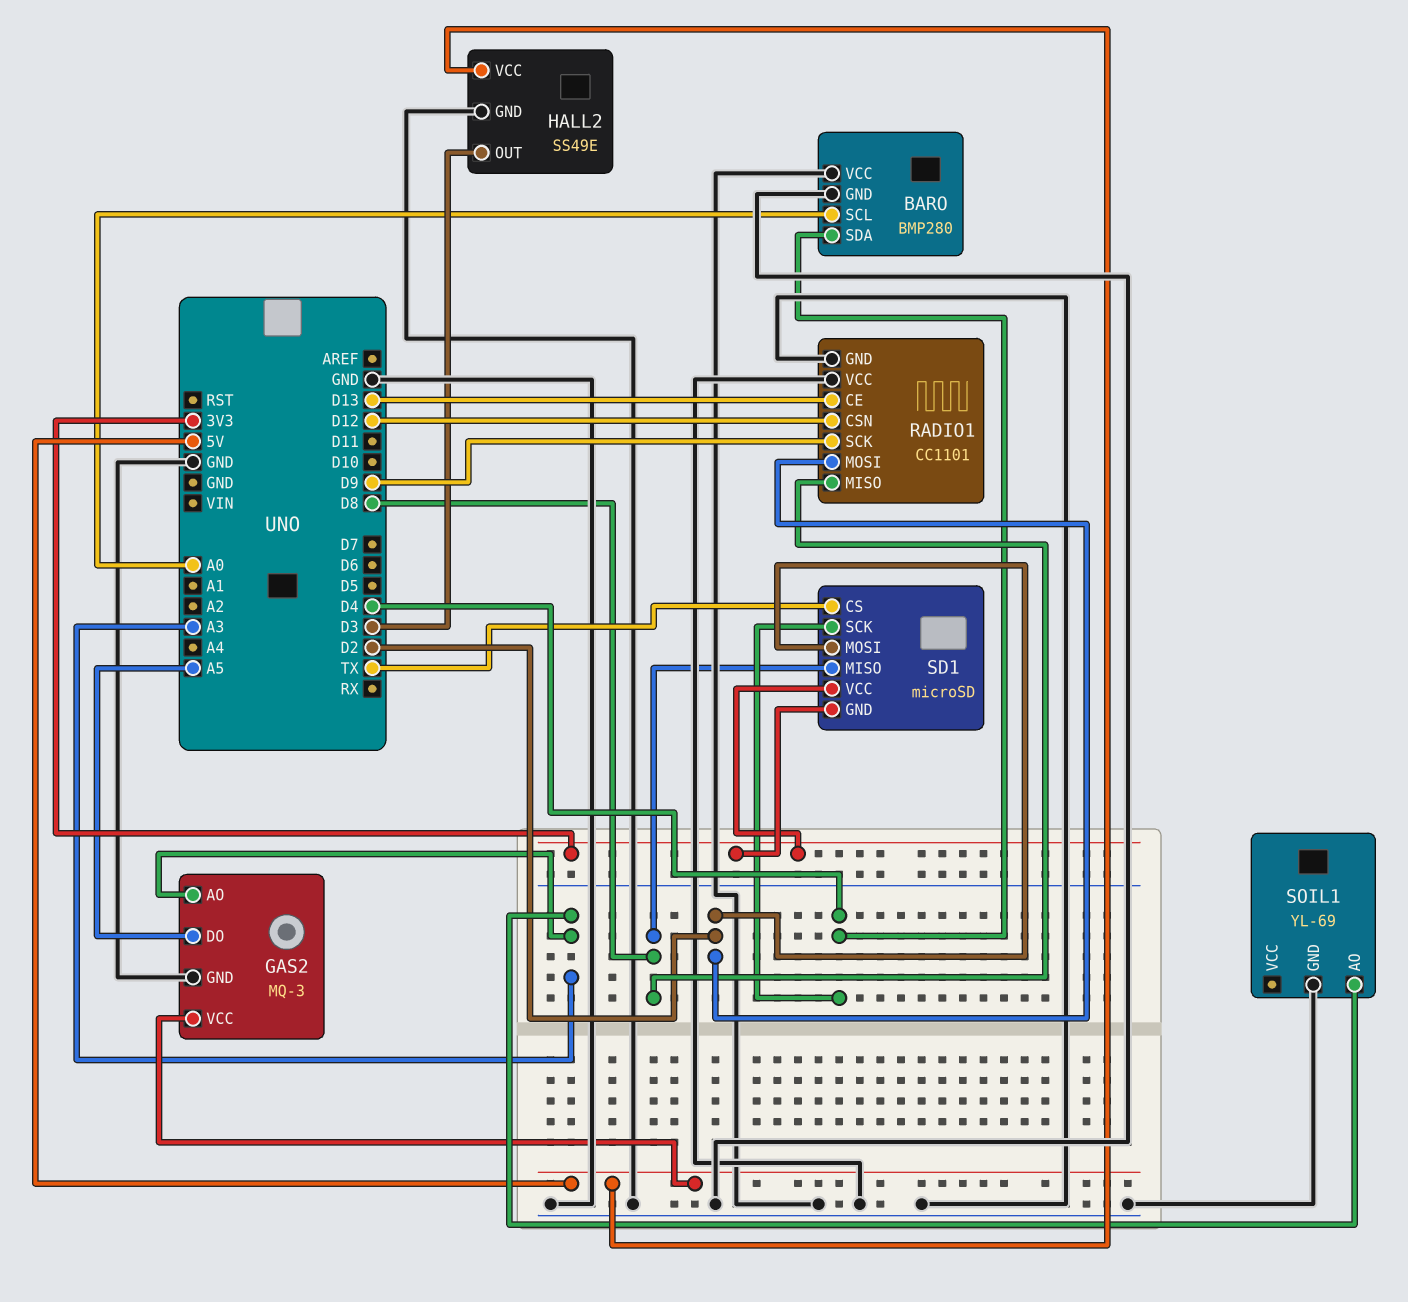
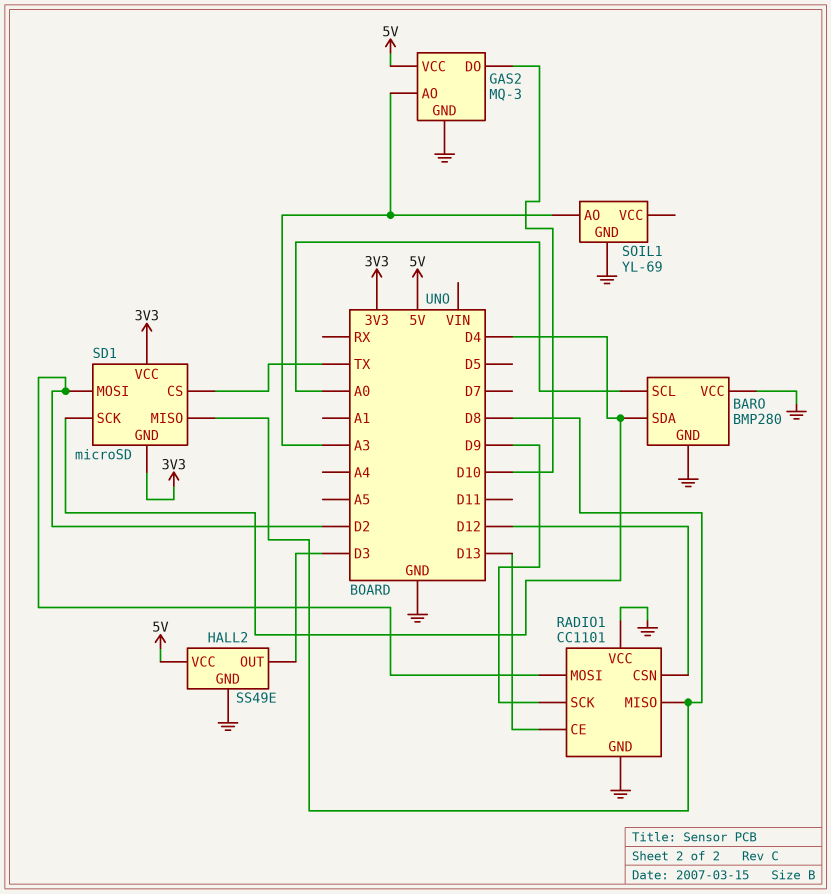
GAS2 pin DO: A5 -> D10

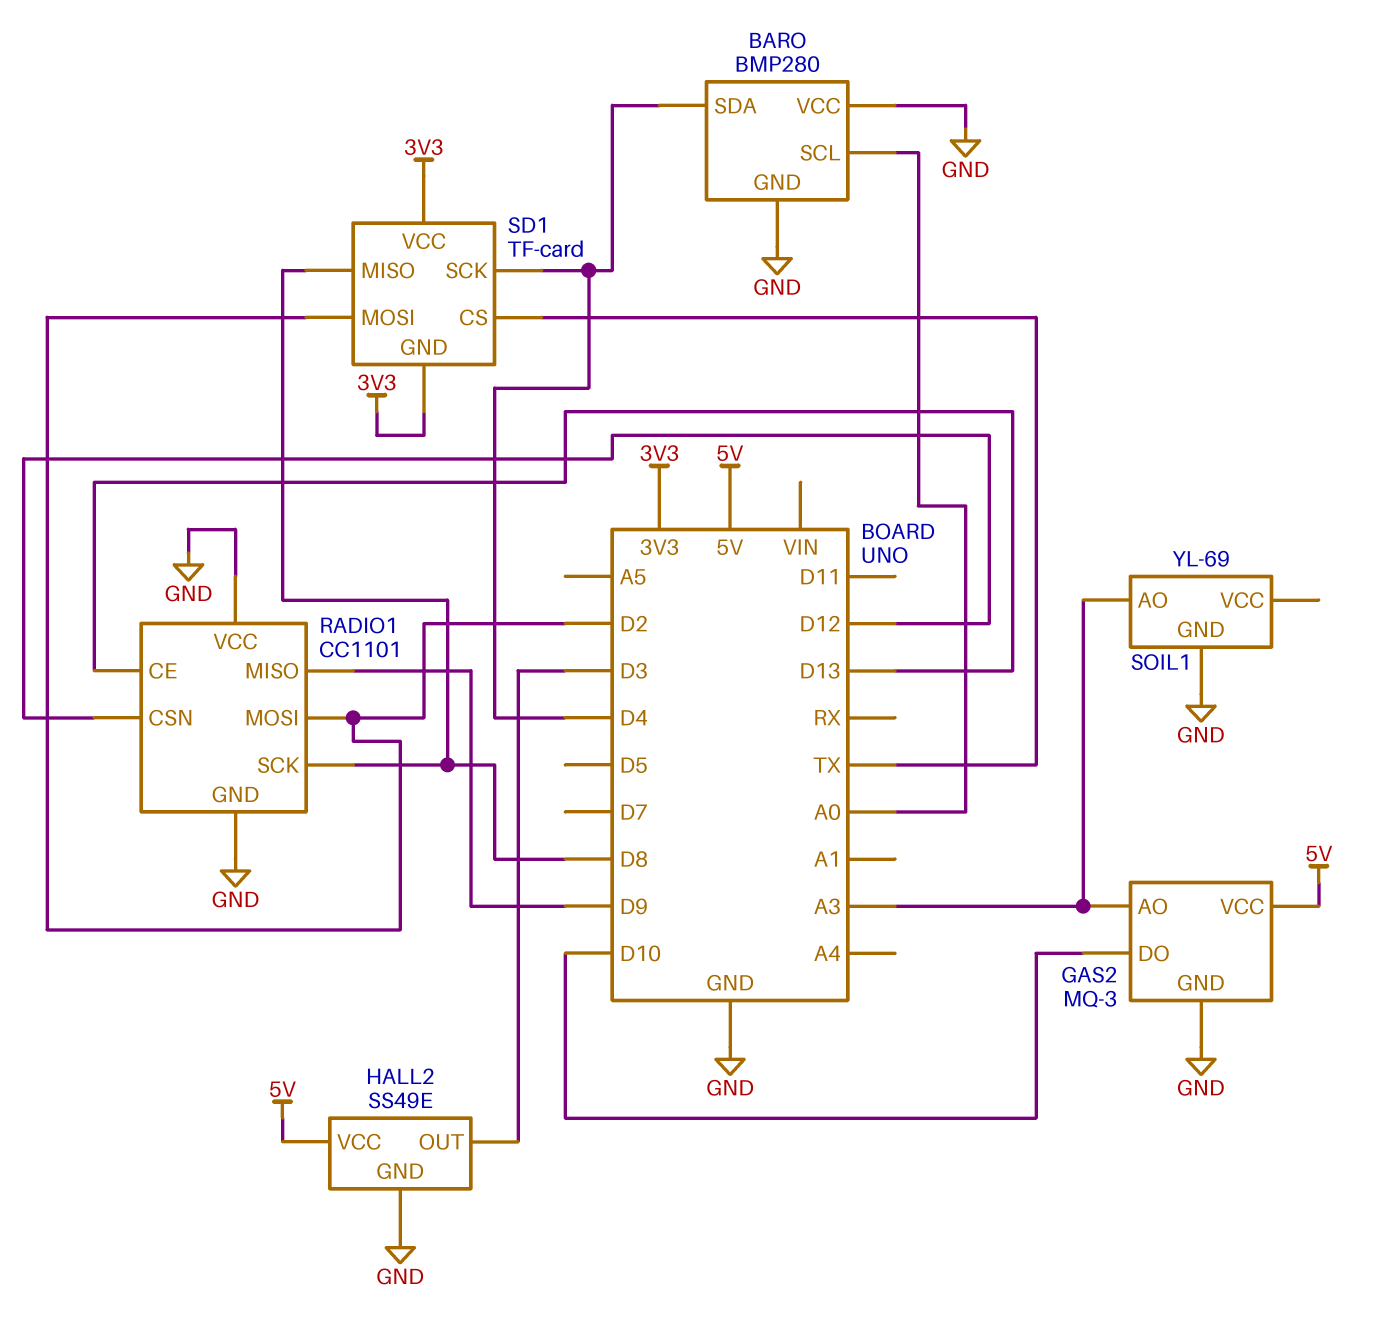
RADIO1 pin MISO: D8 -> D9
RADIO1 pin SCK: D9 -> D8
SD1: microSD -> TF-card

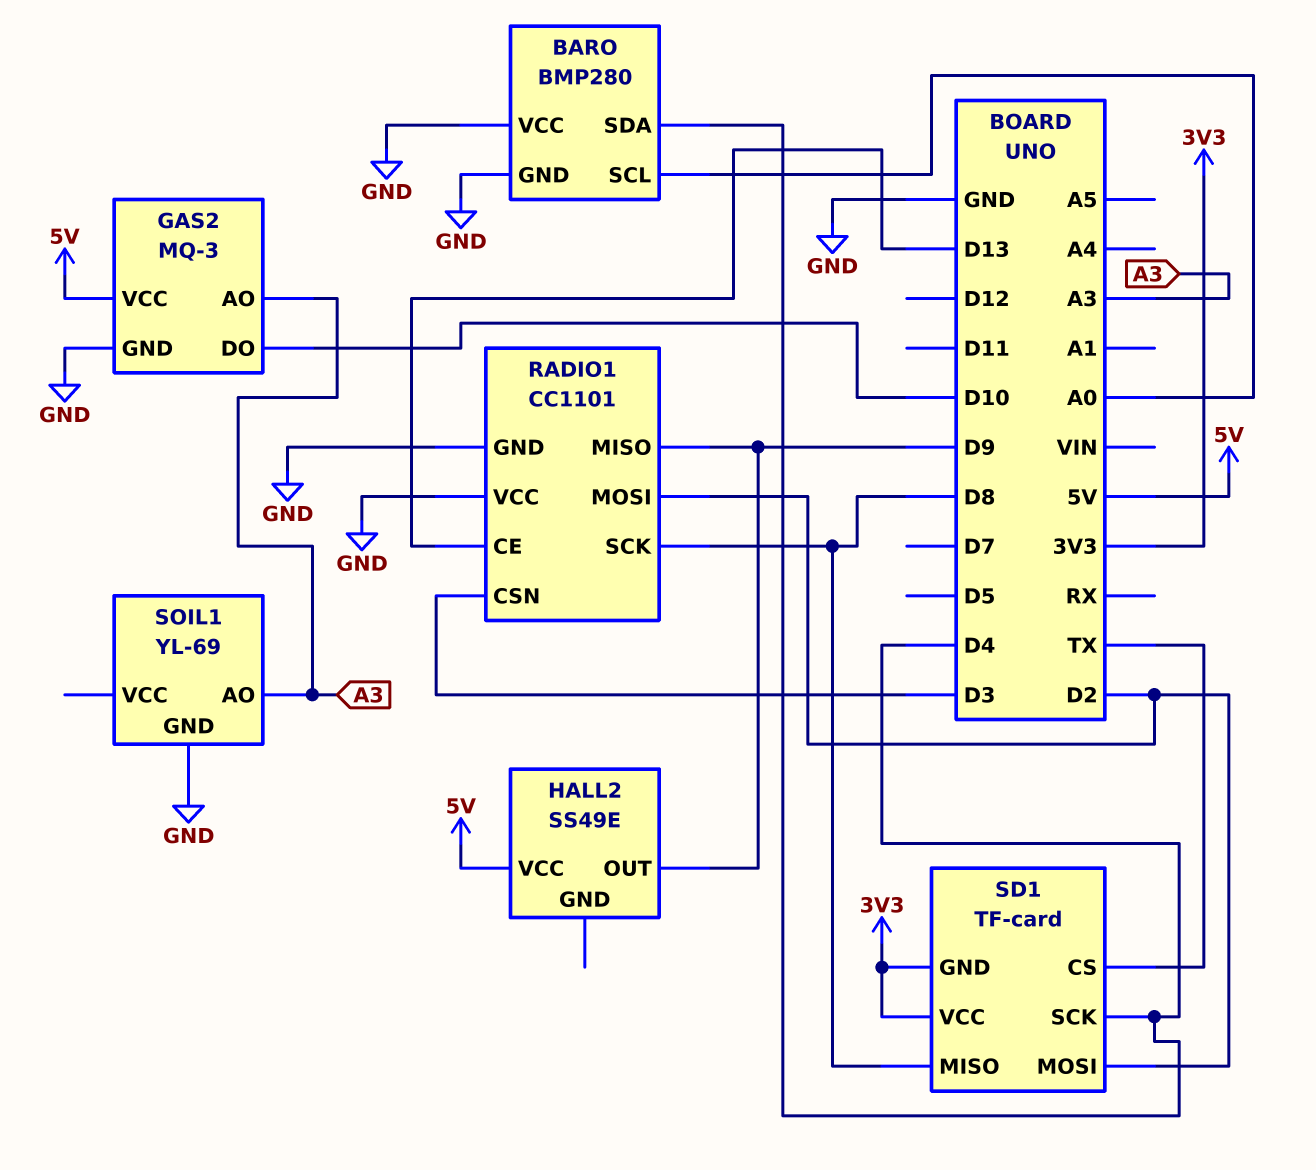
HALL2 pin GND: GND -> none
HALL2 pin OUT: D3 -> D9
RADIO1 pin CSN: D12 -> D3

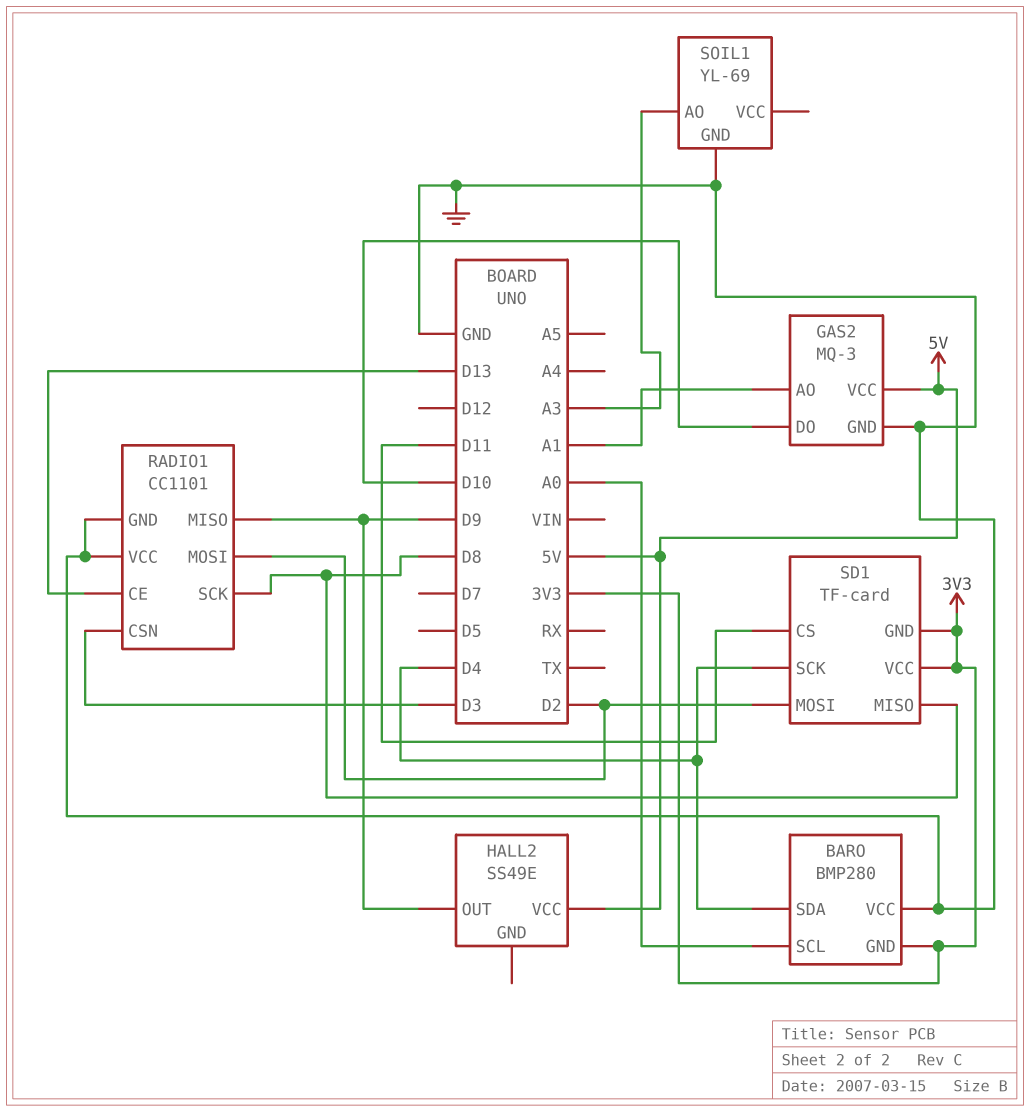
BARO pin GND: GND -> 3V3
GAS2 pin AO: A3 -> A1
SD1 pin CS: TX -> D11

